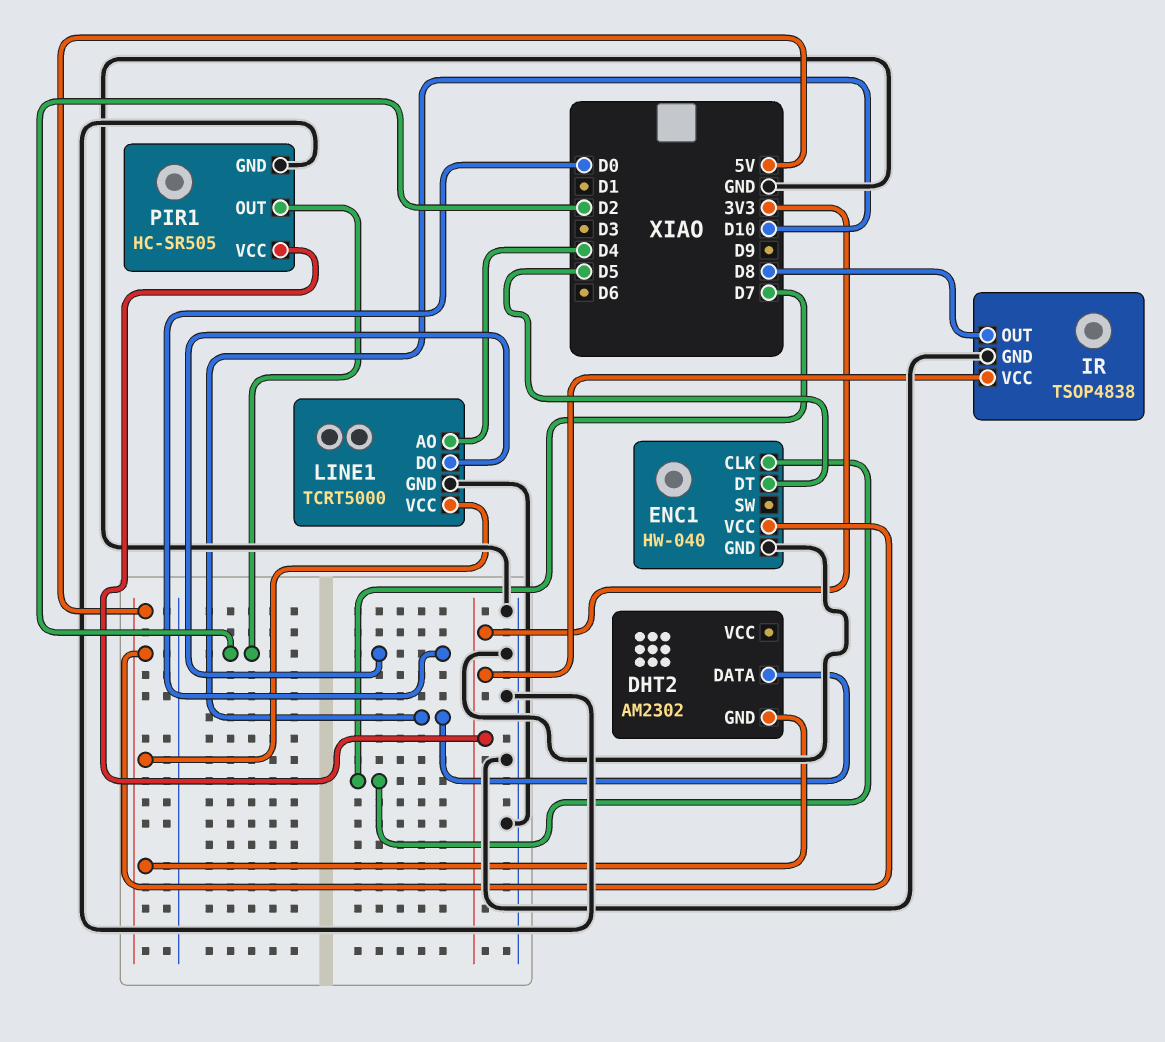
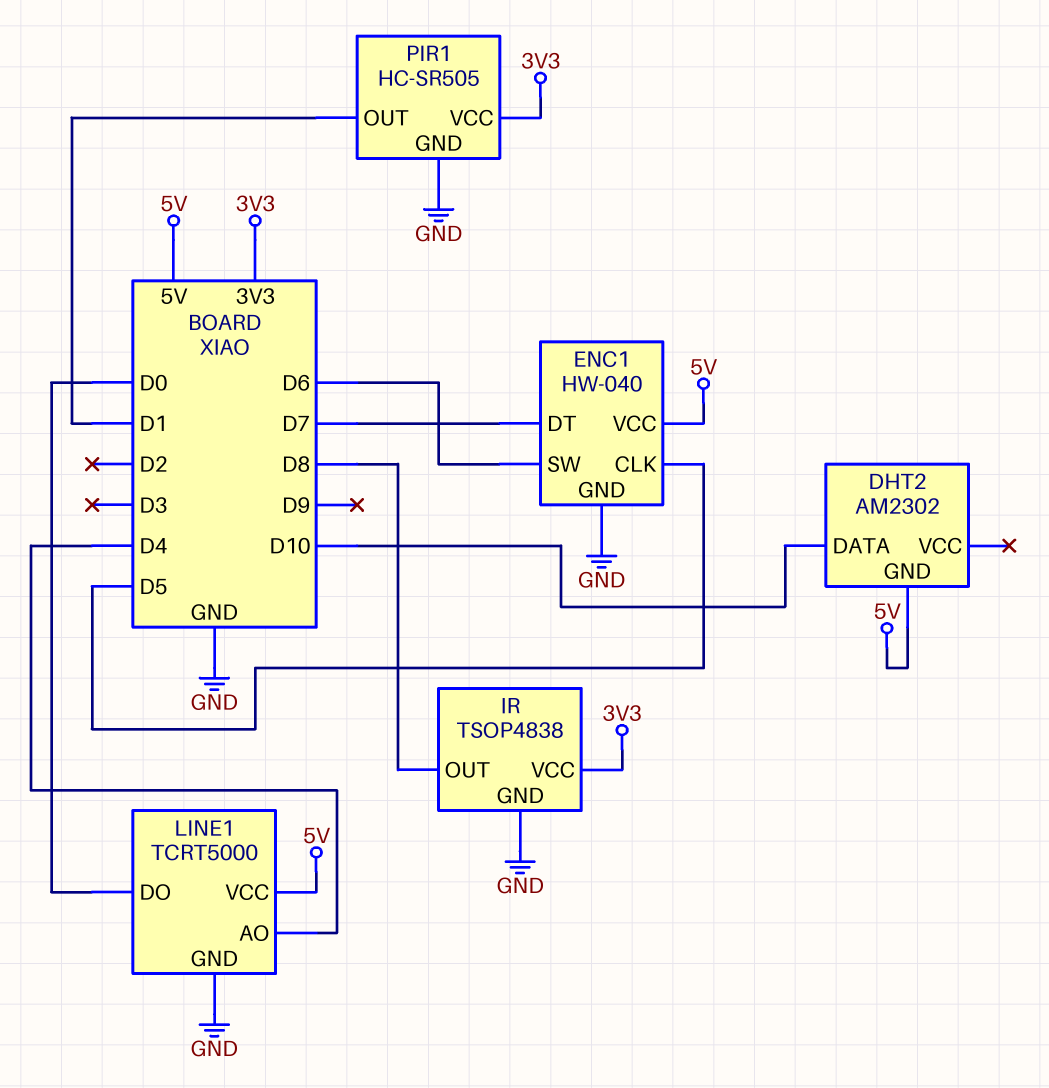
ENC1 pin CLK: D7 -> D5
ENC1 pin DT: D5 -> D7
ENC1 pin SW: none -> D6
PIR1 pin OUT: D2 -> D1

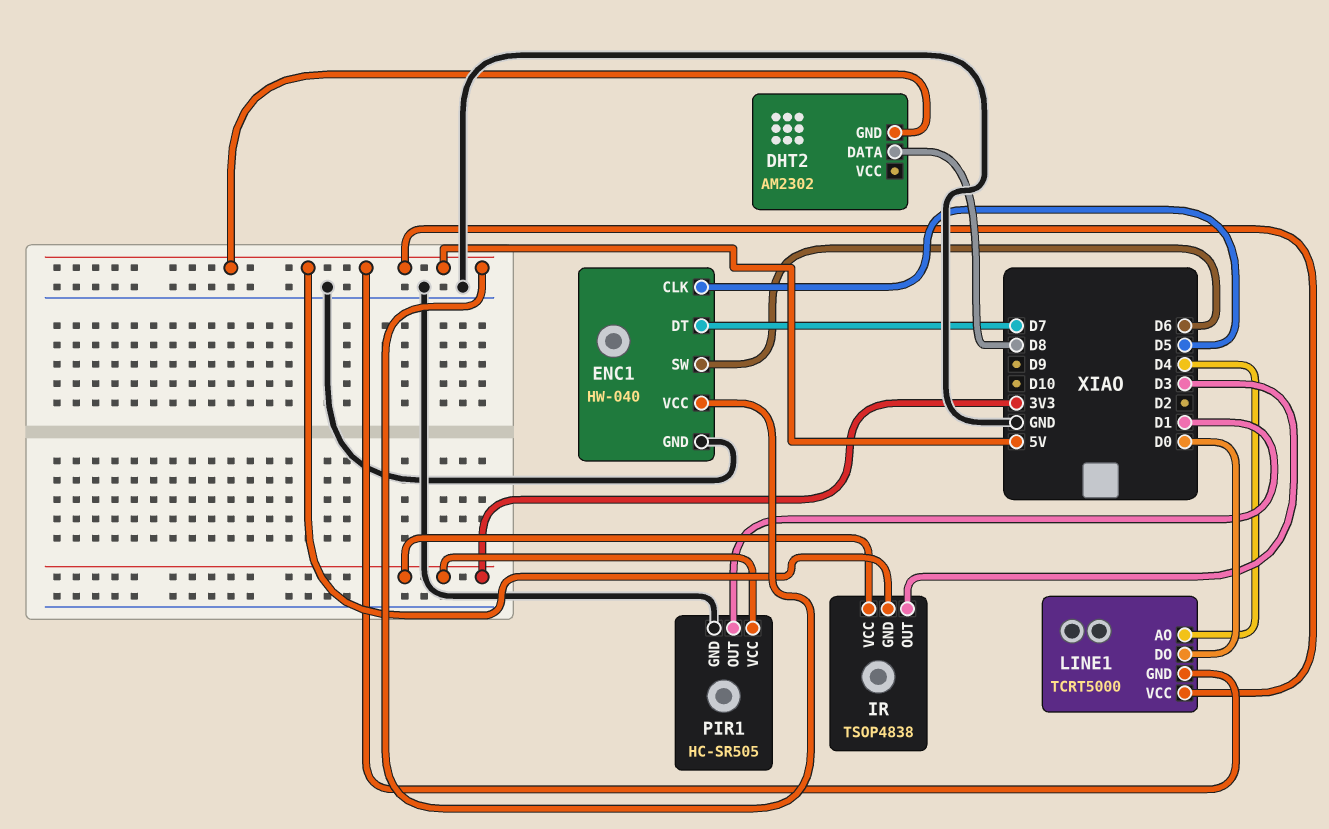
DHT2 pin DATA: D10 -> D8
IR pin GND: GND -> 5V
IR pin OUT: D8 -> D3
LINE1 pin GND: GND -> 5V

